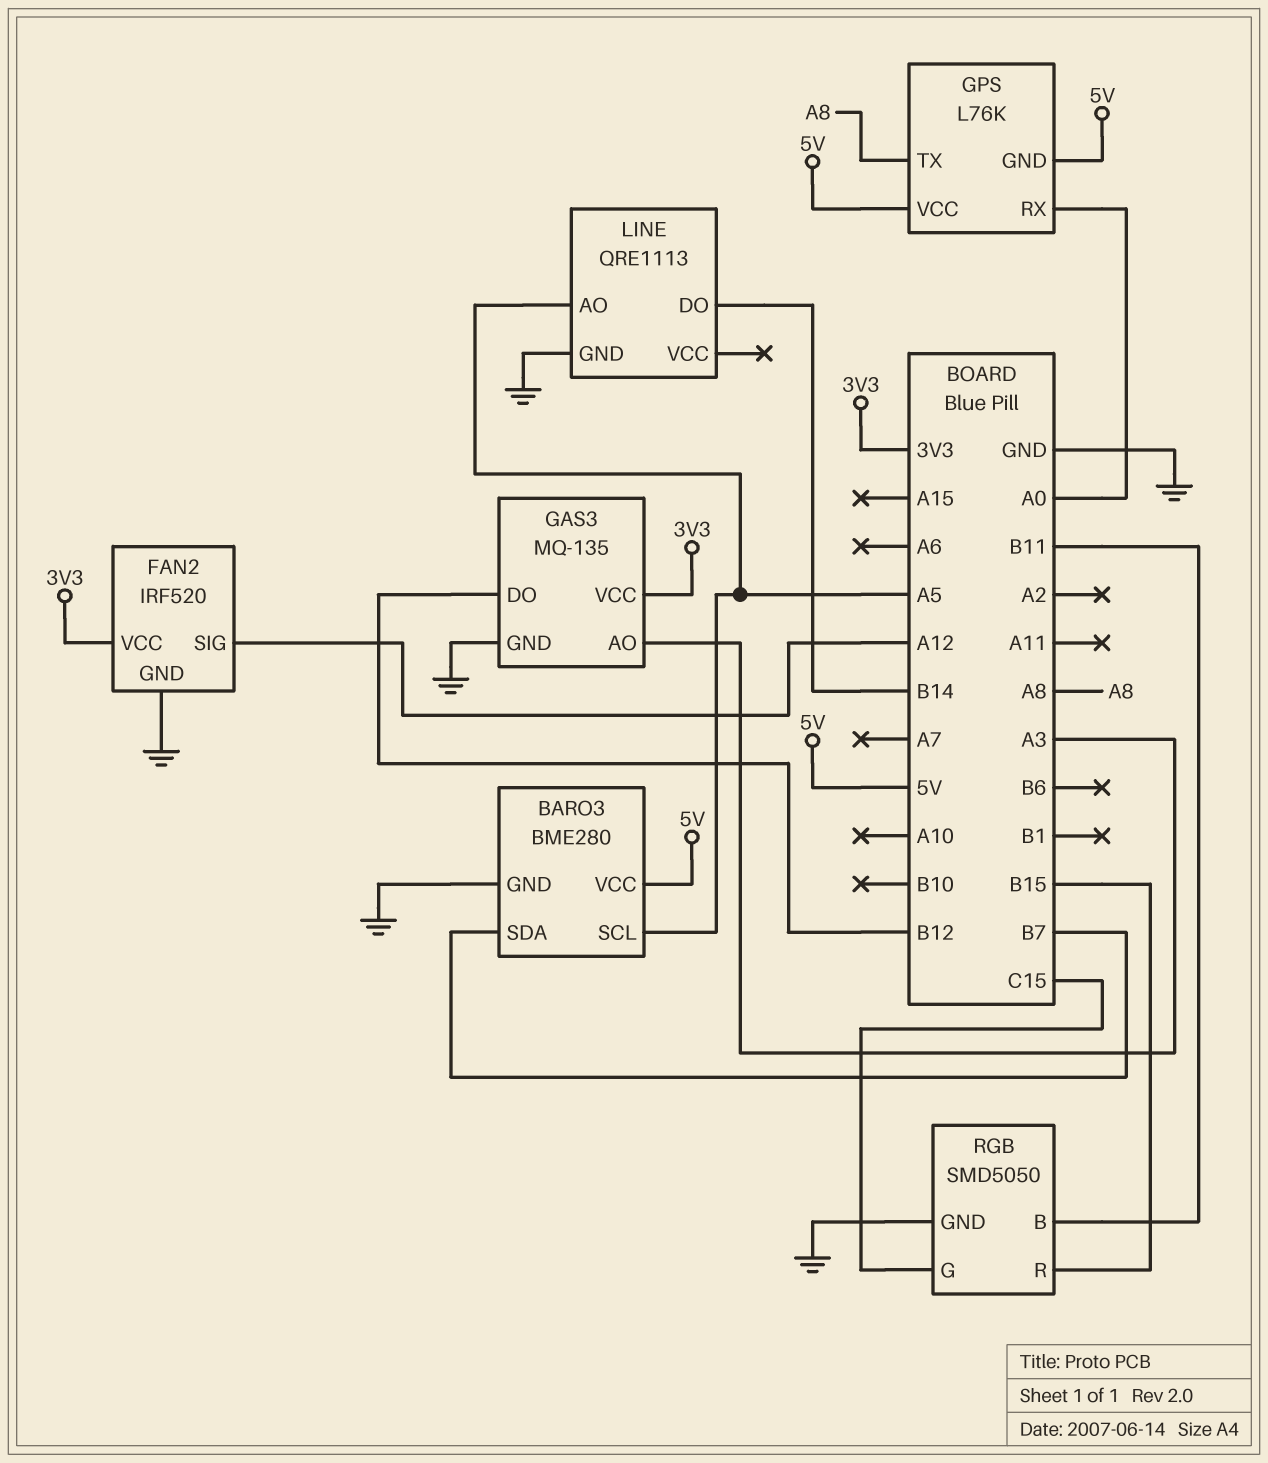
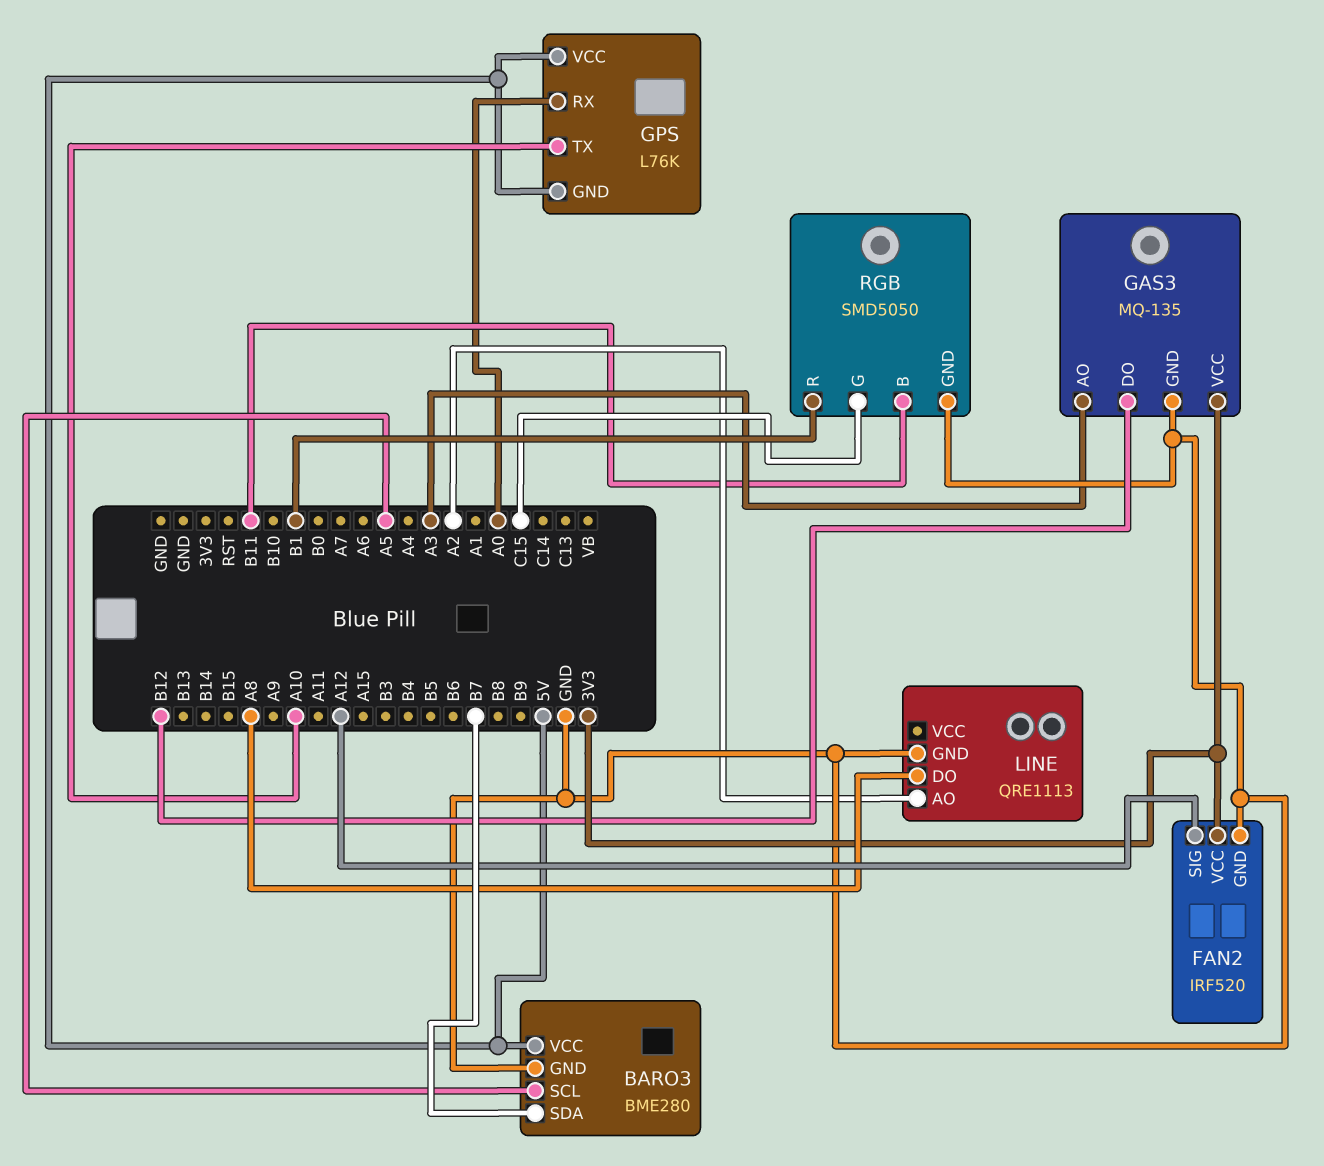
GPS pin TX: A8 -> A10
LINE pin AO: A5 -> A2
LINE pin DO: B14 -> A8
RGB pin R: B15 -> B1

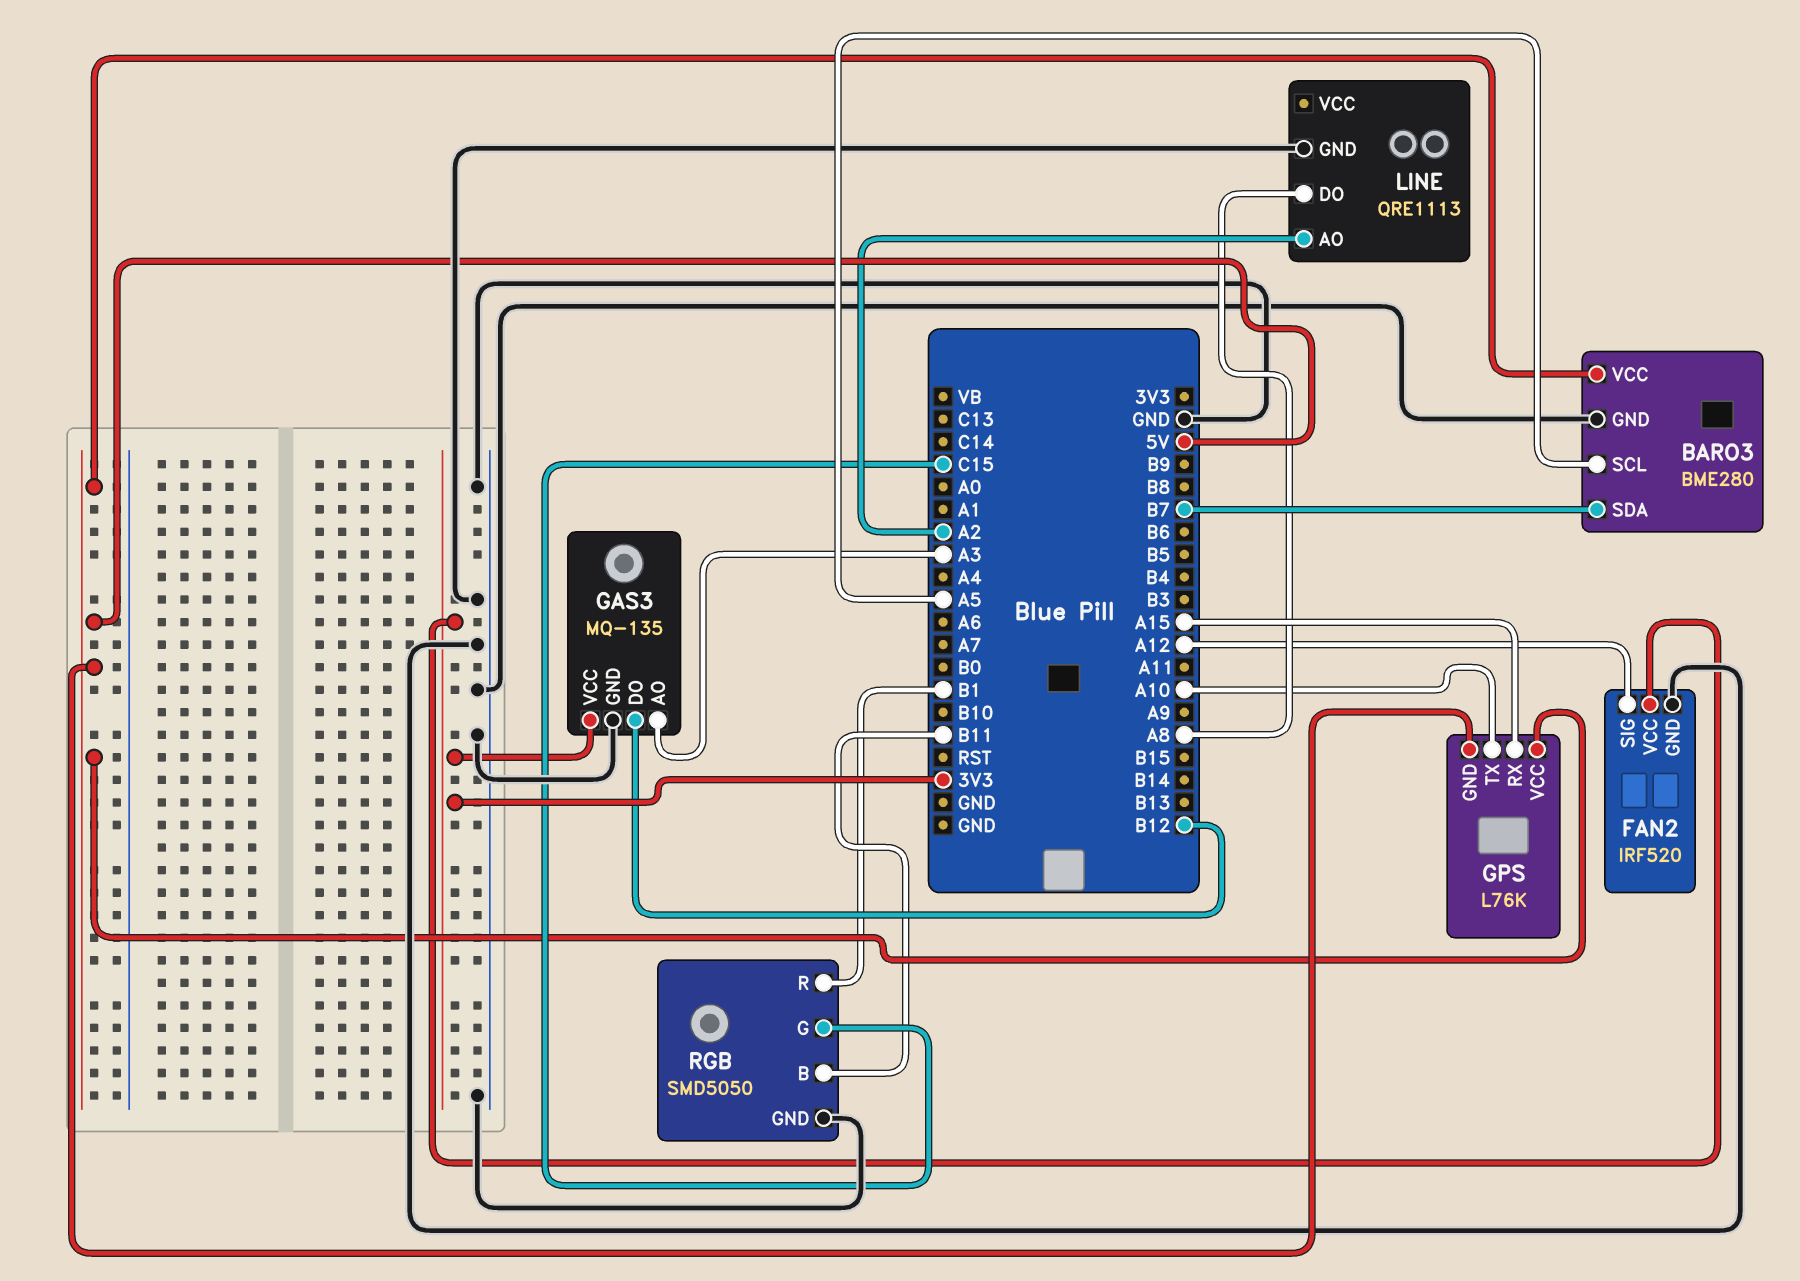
GPS pin RX: A0 -> A15

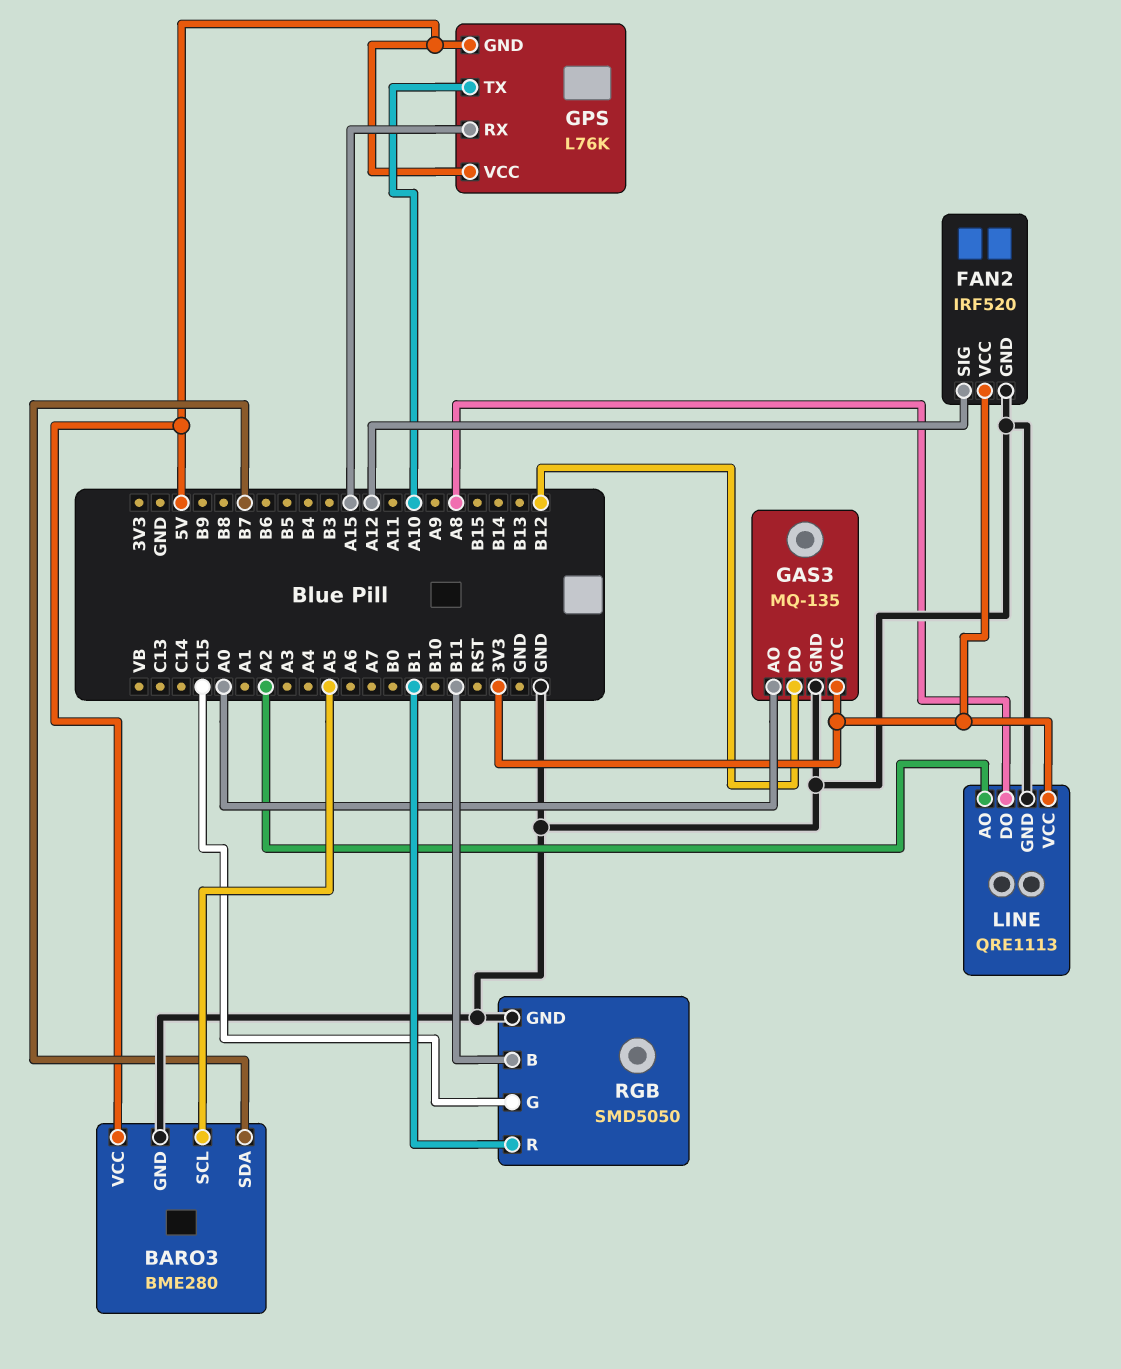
GAS3 pin AO: A3 -> A0
LINE pin VCC: none -> 3V3

